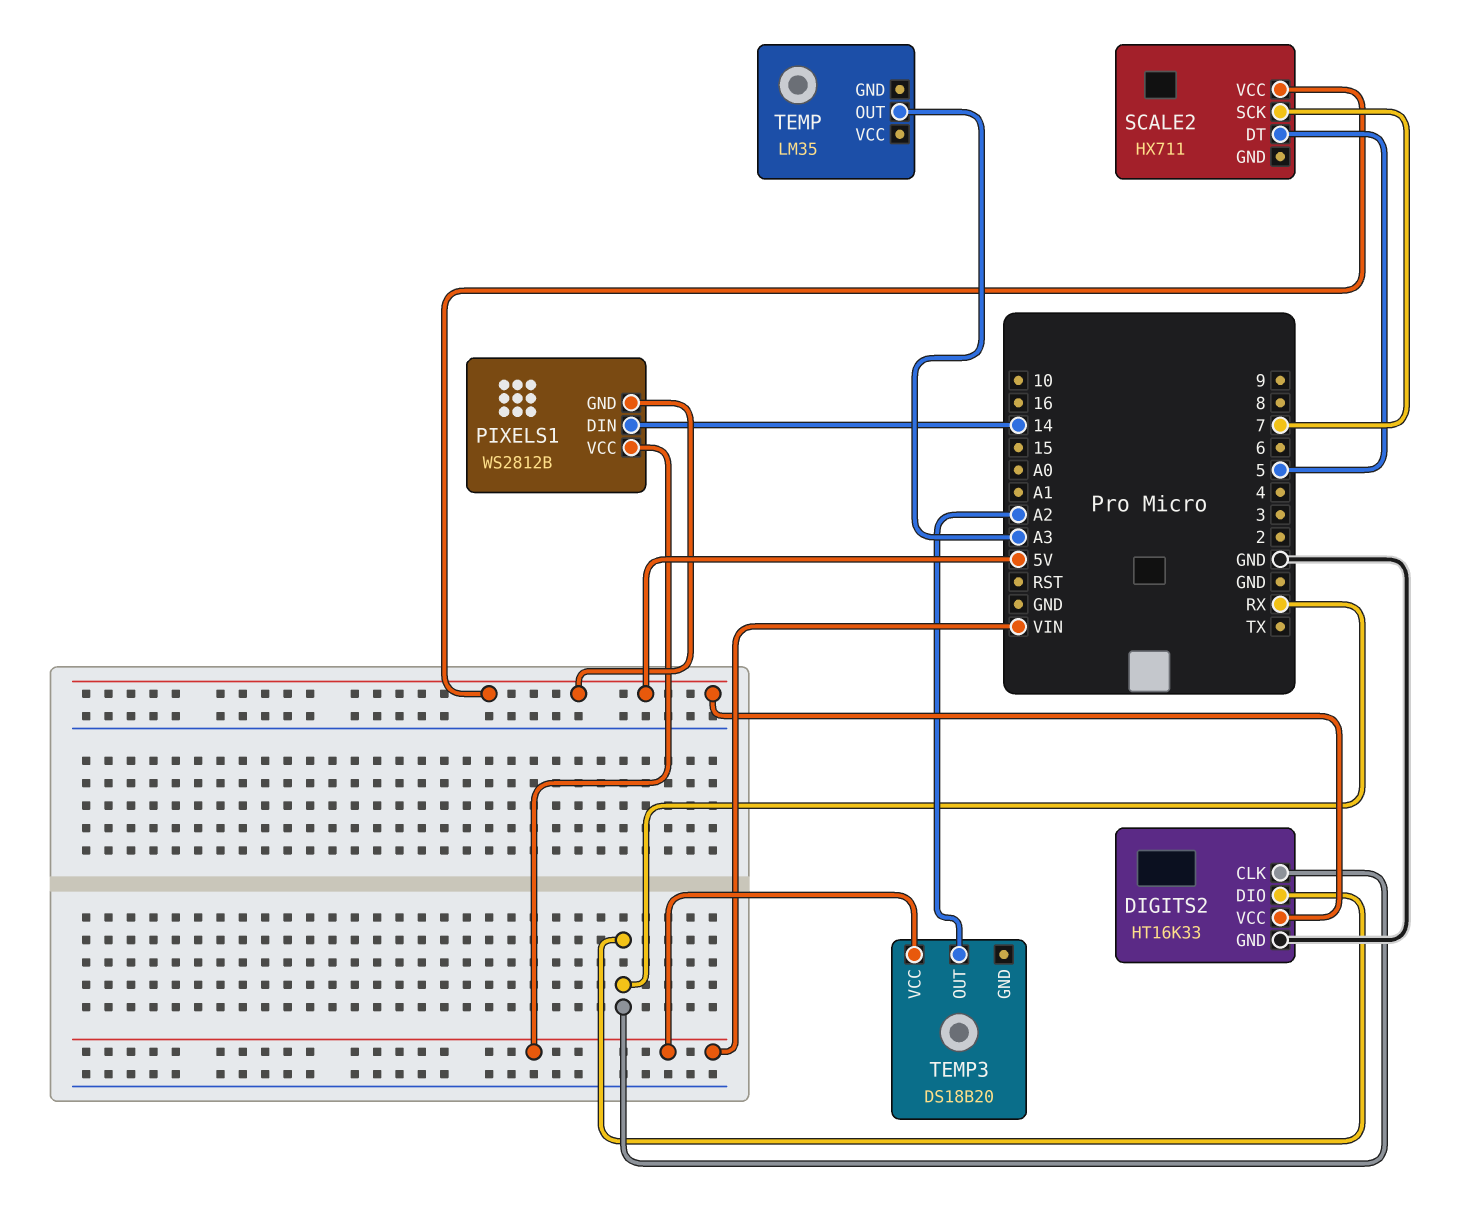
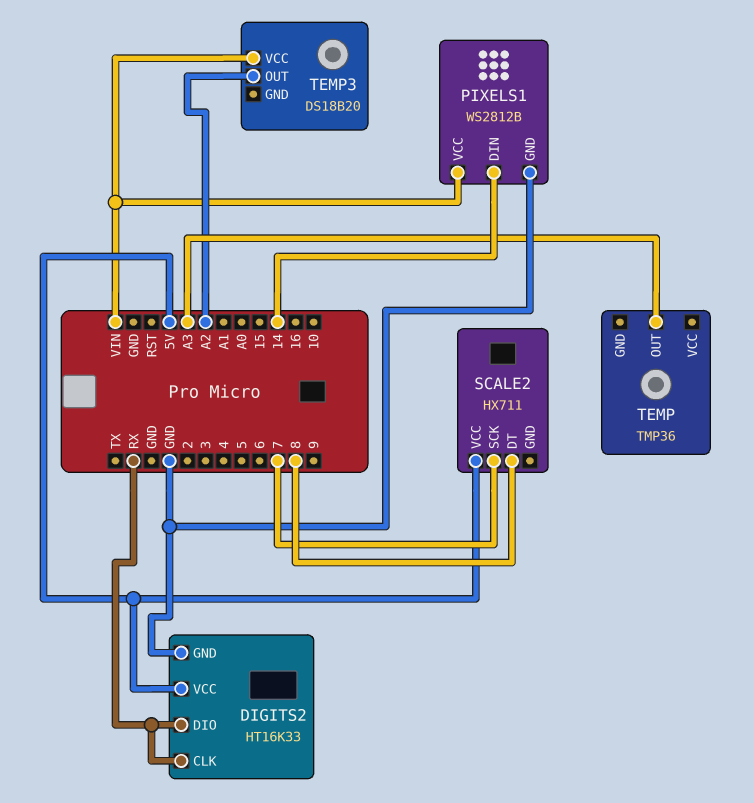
PIXELS1 pin GND: 5V -> GND
SCALE2 pin DT: 5 -> 8
TEMP: LM35 -> TMP36

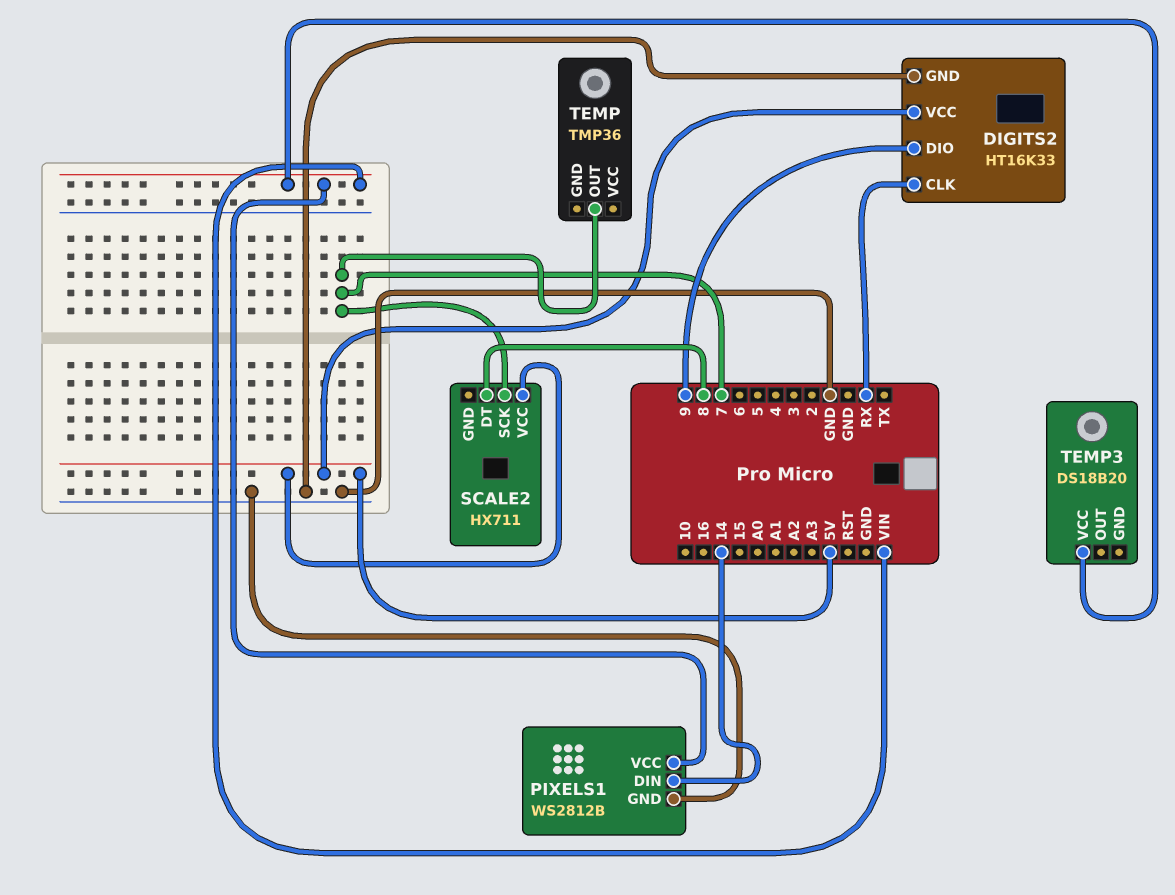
DIGITS2 pin DIO: RX -> 9
TEMP pin OUT: A3 -> 7
TEMP3 pin OUT: A2 -> none

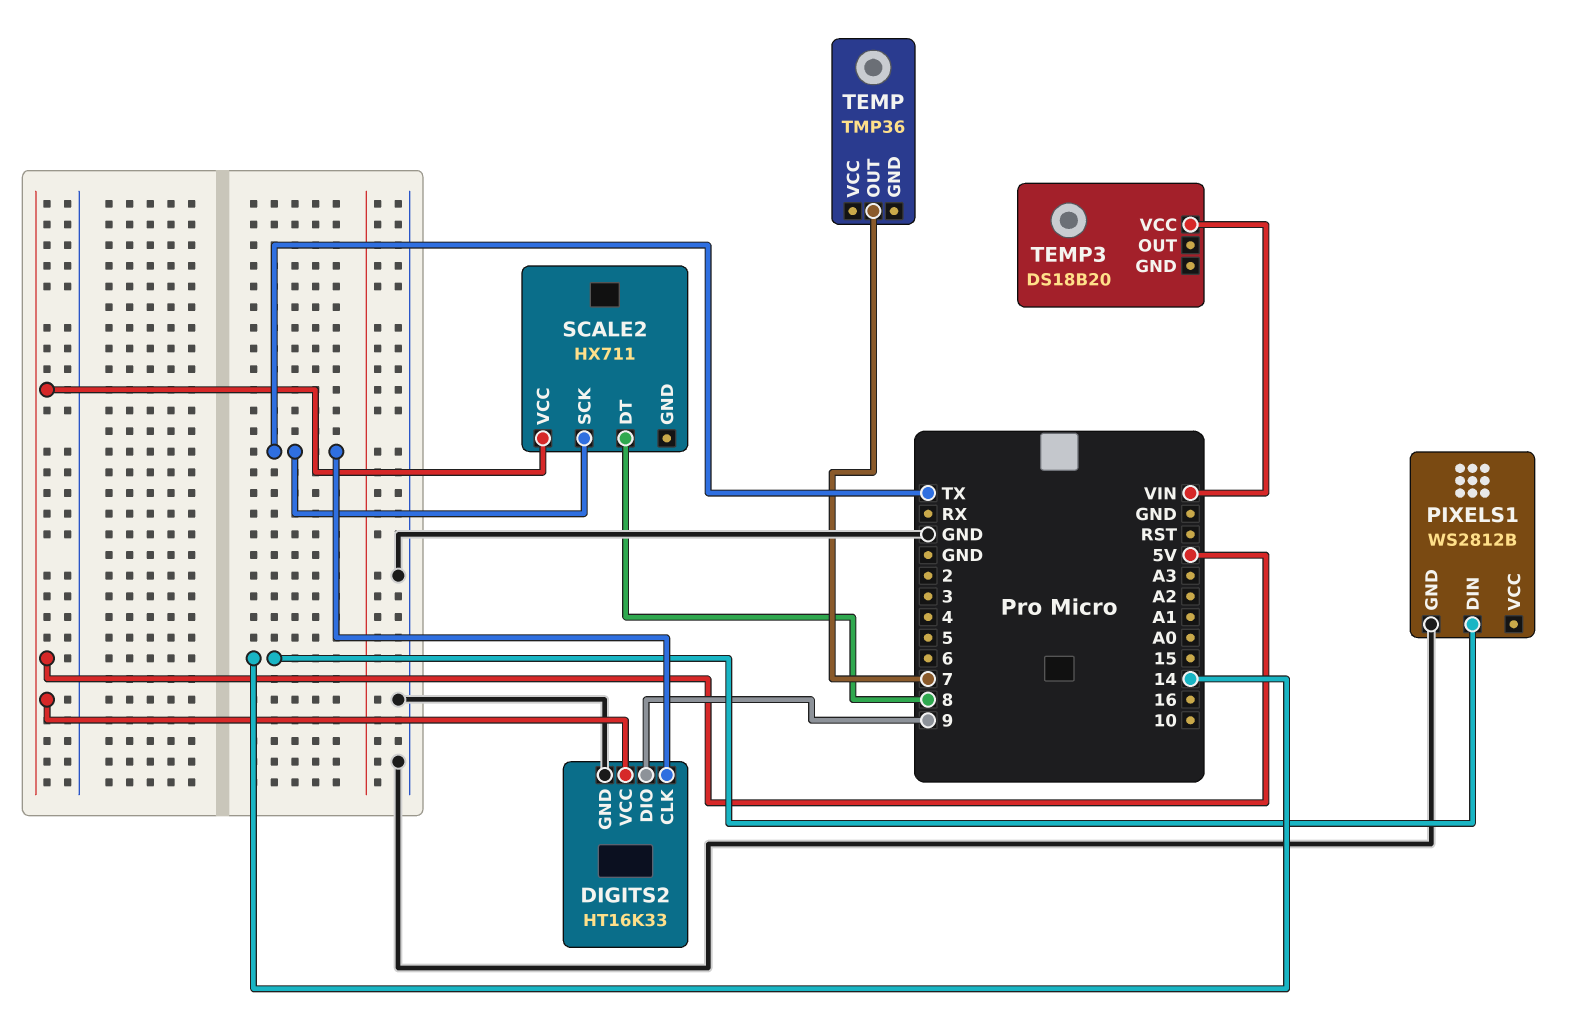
DIGITS2 pin CLK: RX -> TX
PIXELS1 pin VCC: VIN -> none
SCALE2 pin SCK: 7 -> TX

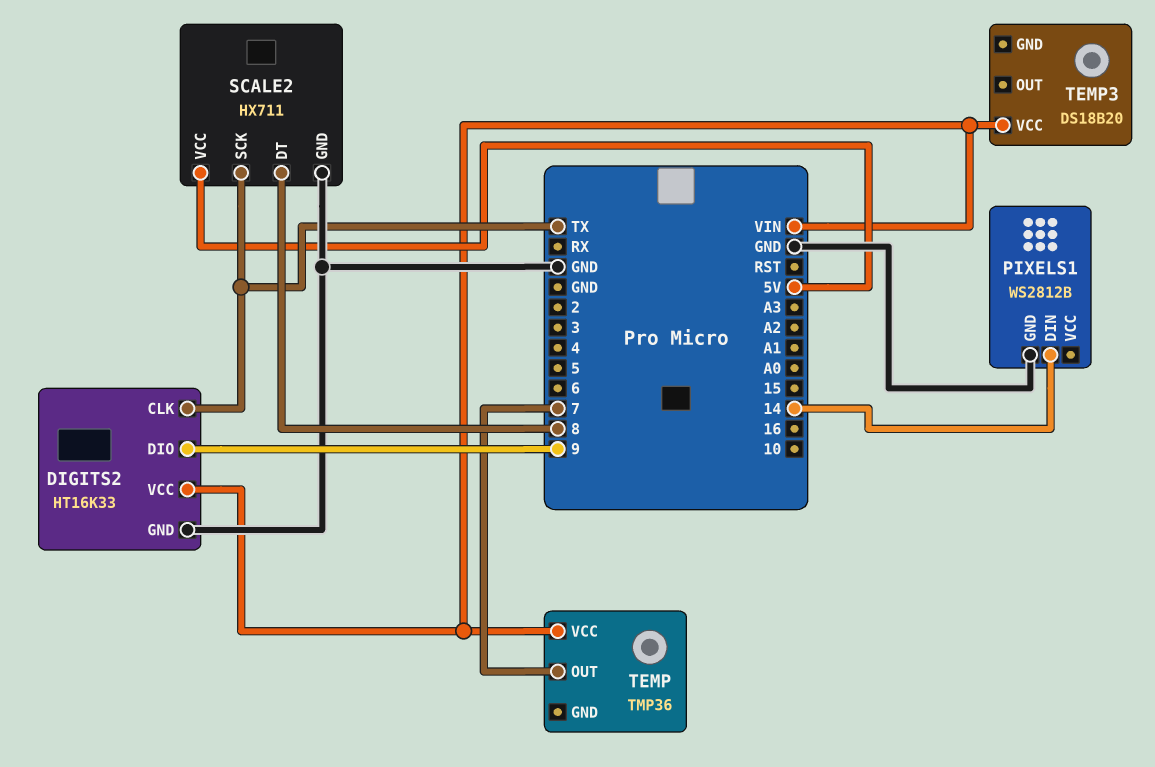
DIGITS2 pin VCC: 5V -> VIN
SCALE2 pin GND: none -> GND
TEMP pin VCC: none -> VIN

